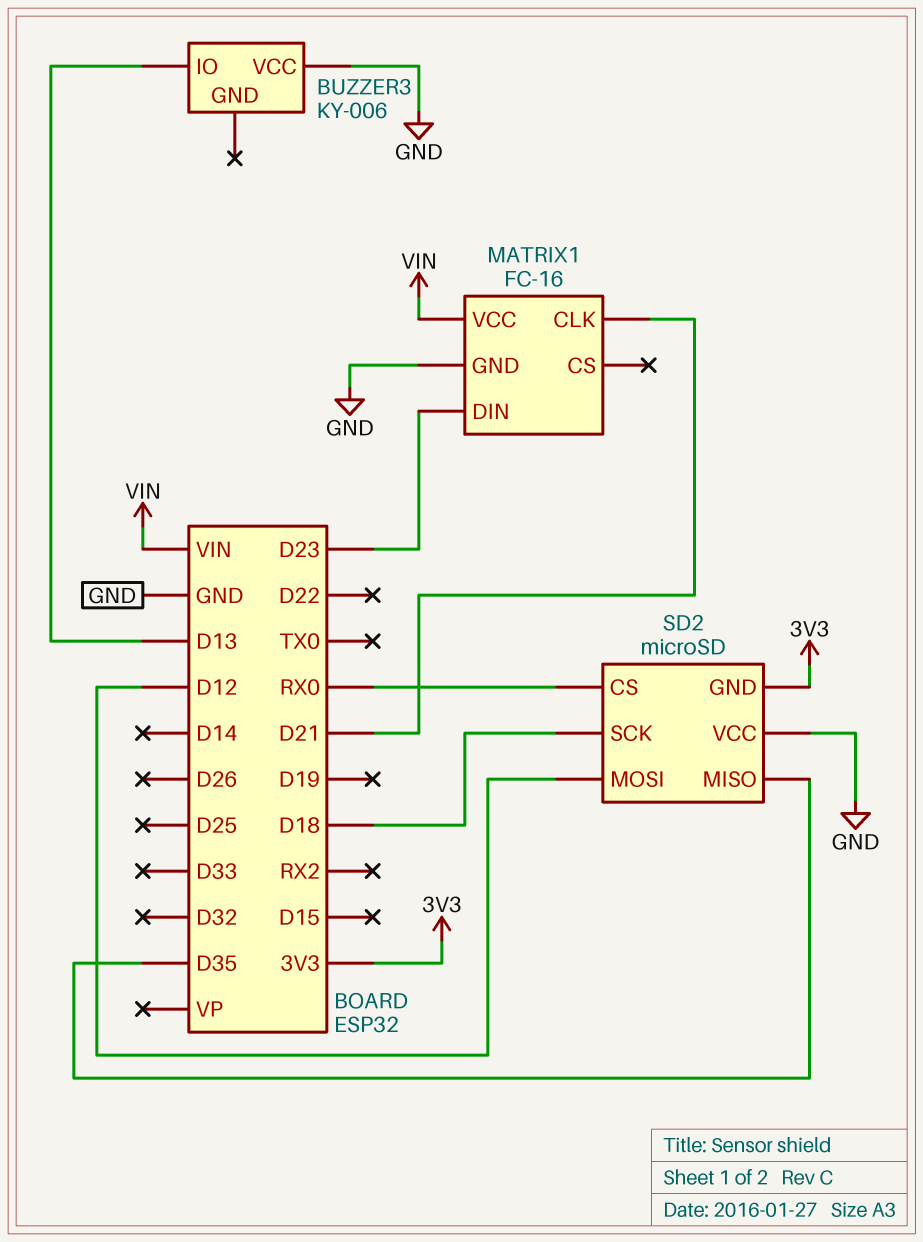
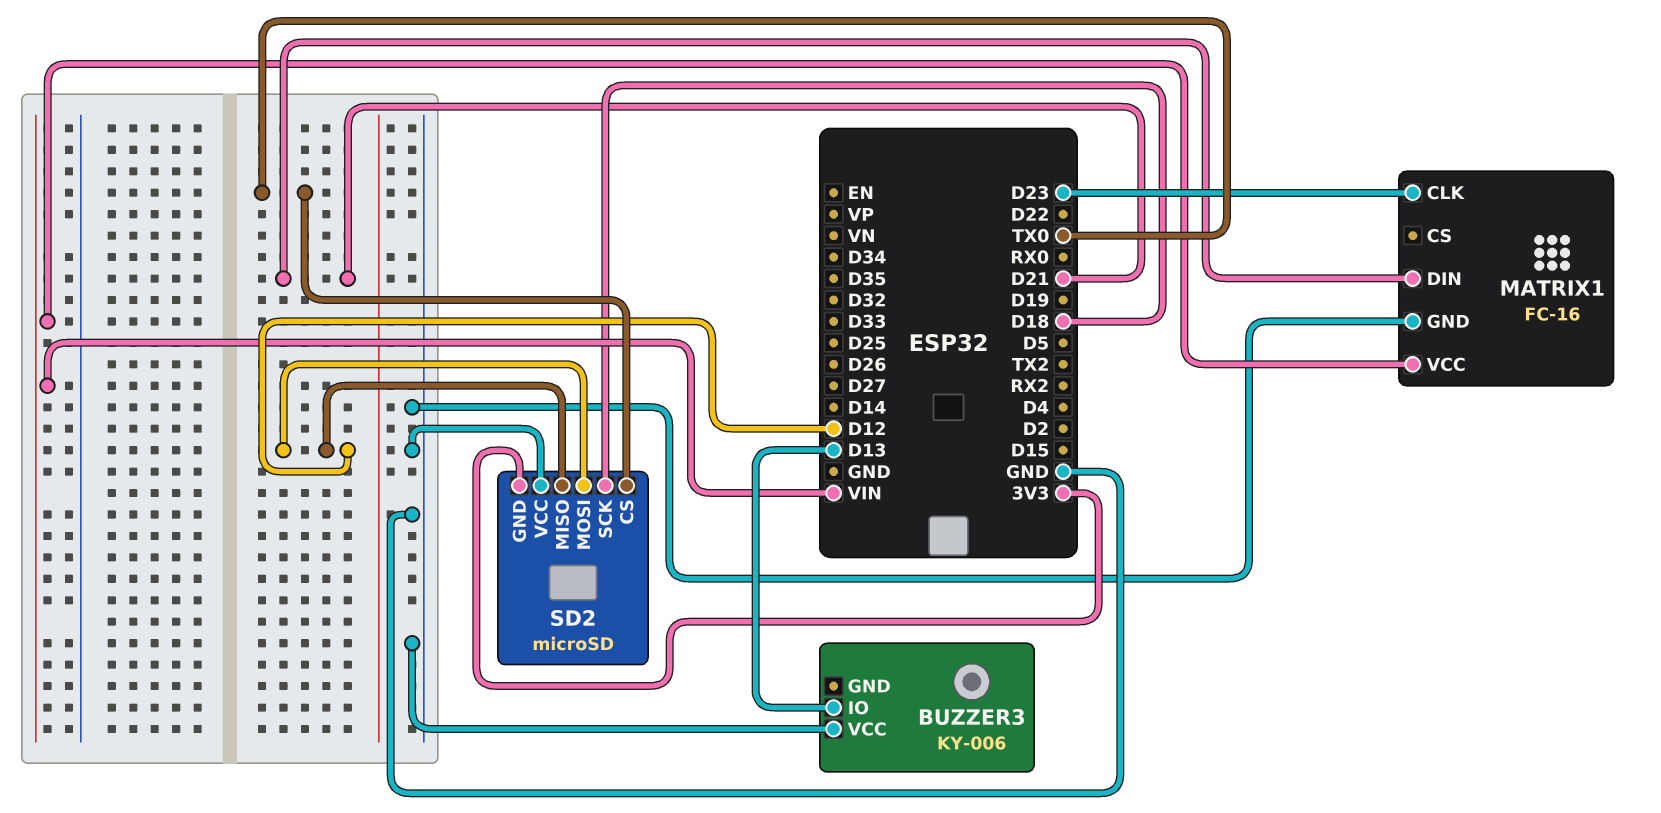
MATRIX1 pin CLK: D21 -> D23
MATRIX1 pin DIN: D23 -> D21
SD2 pin CS: RX0 -> TX0
SD2 pin MISO: D35 -> D12

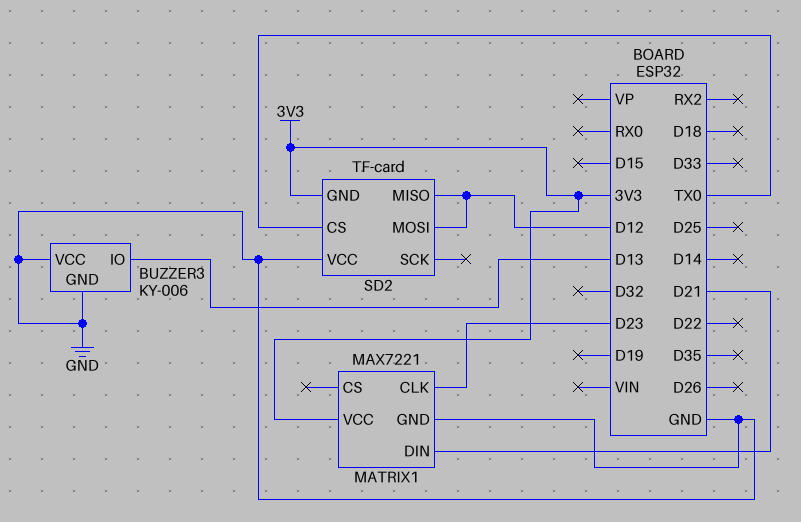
BUZZER3 pin GND: none -> GND
MATRIX1: FC-16 -> MAX7221
MATRIX1 pin VCC: VIN -> 3V3
SD2: microSD -> TF-card
SD2 pin SCK: D18 -> none

